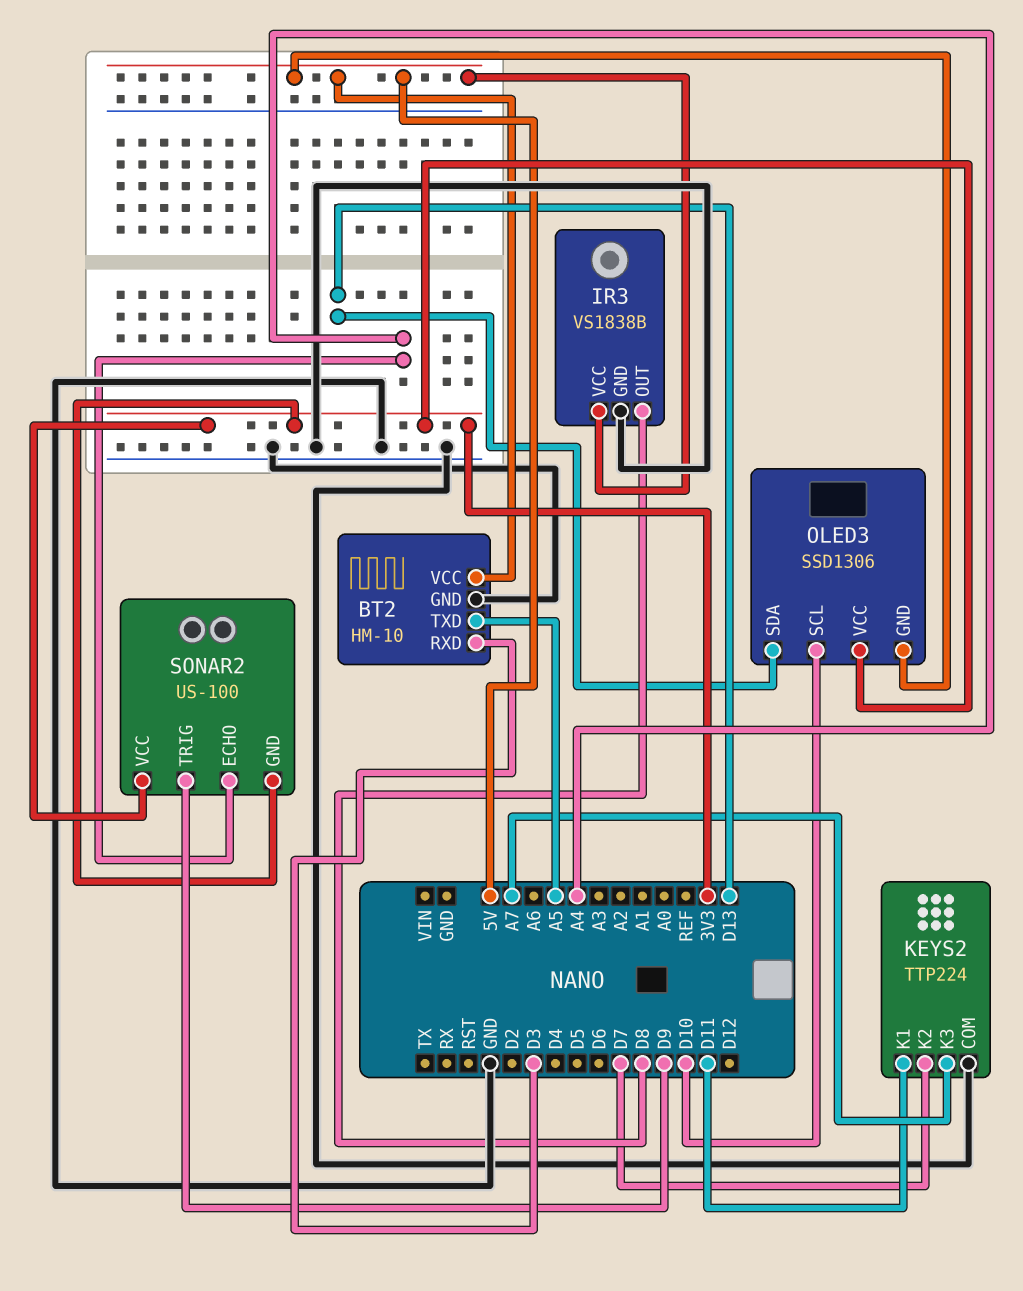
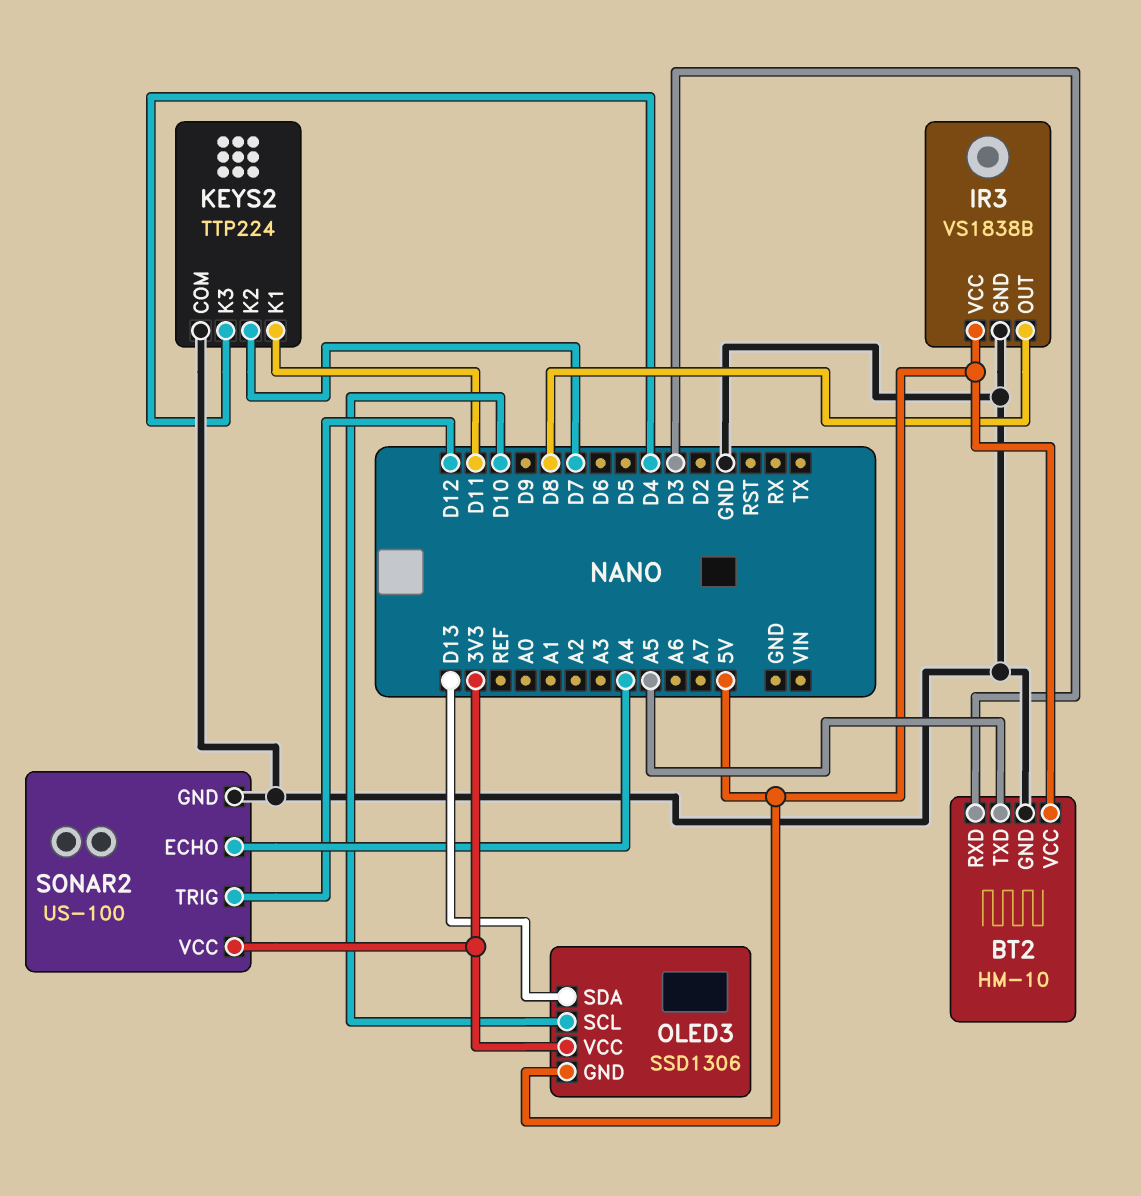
KEYS2 pin K3: A7 -> D4
SONAR2 pin GND: 3V3 -> GND
SONAR2 pin TRIG: D9 -> D12

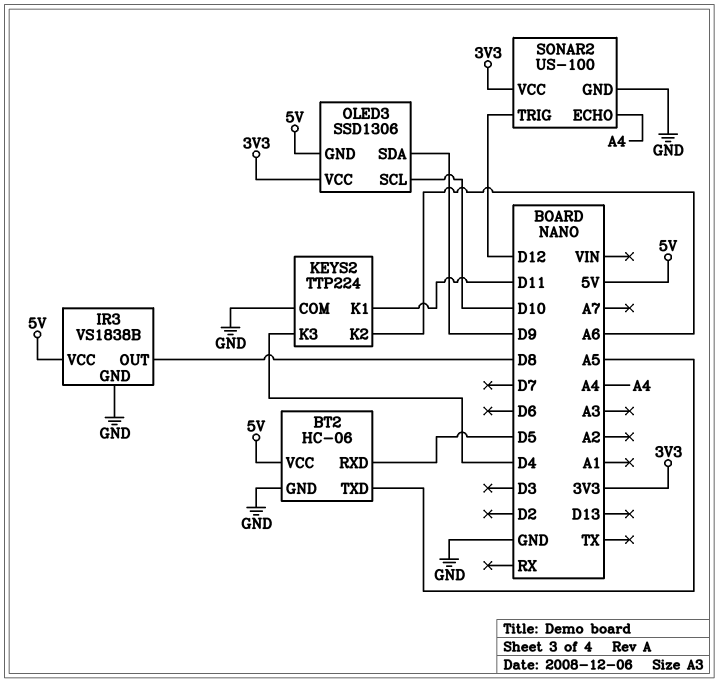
BT2: HM-10 -> HC-06
BT2 pin RXD: D3 -> D5
KEYS2 pin K2: D7 -> A6
OLED3 pin SDA: D13 -> D9

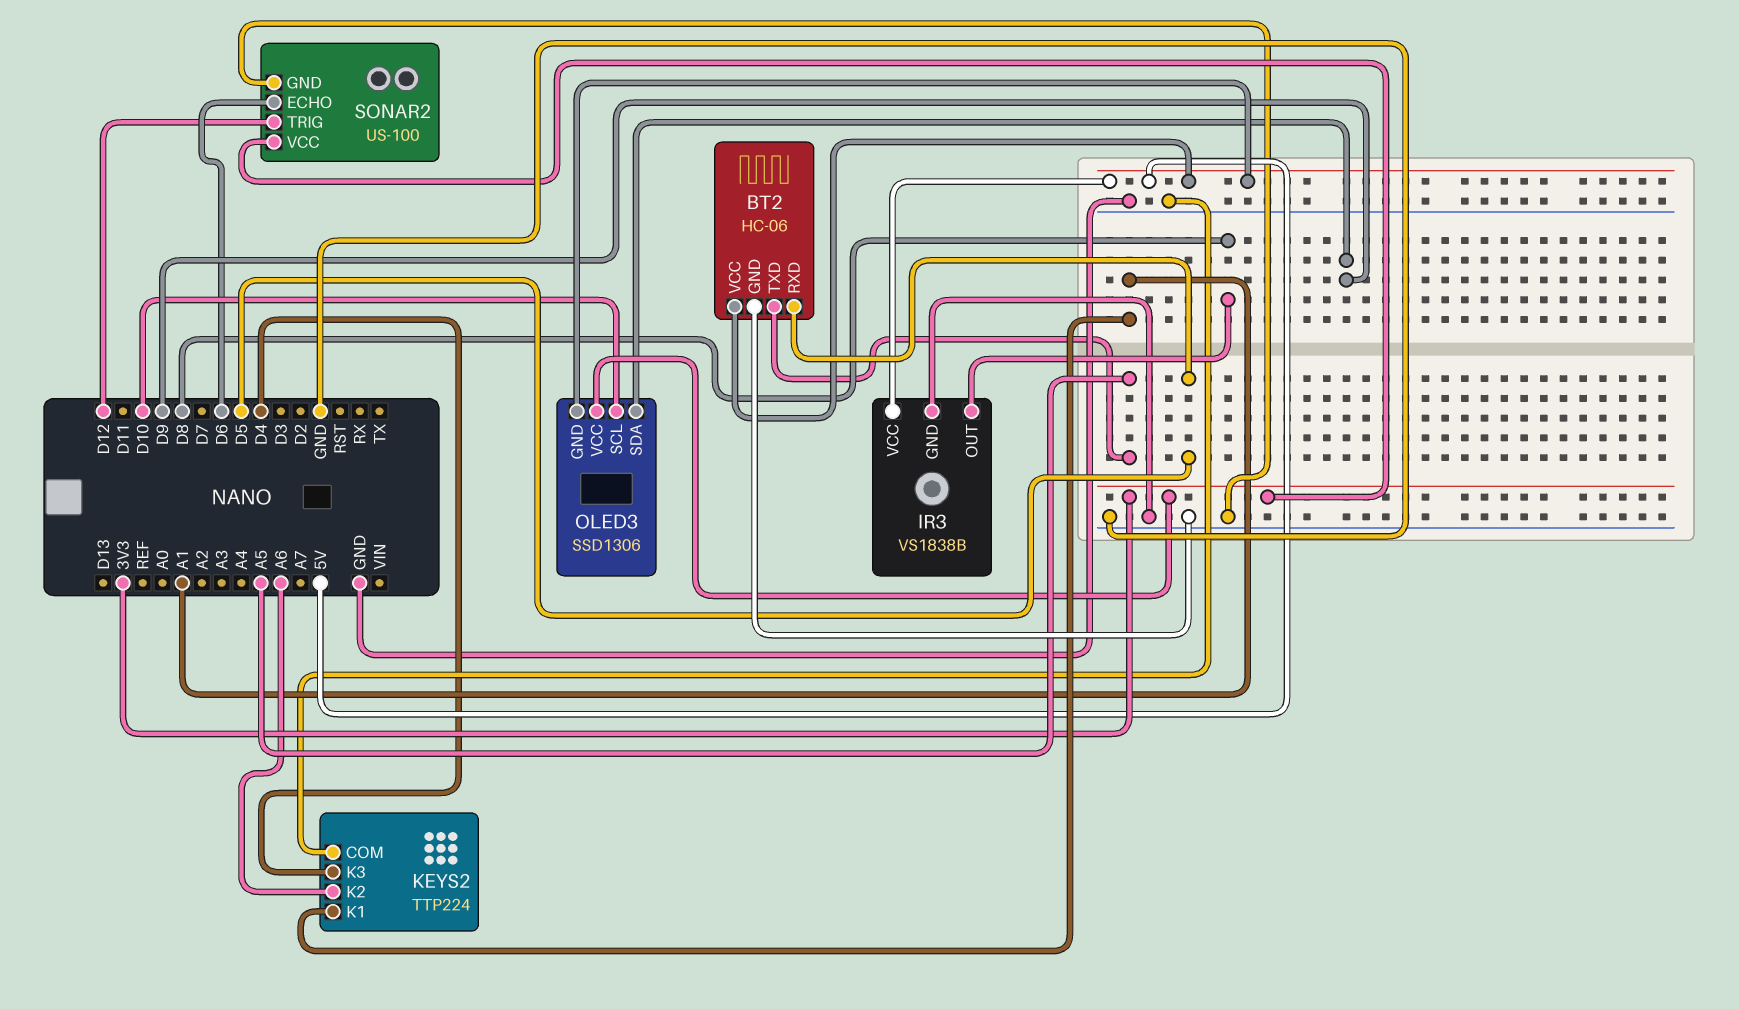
KEYS2 pin K1: D11 -> A1
SONAR2 pin ECHO: A4 -> D6

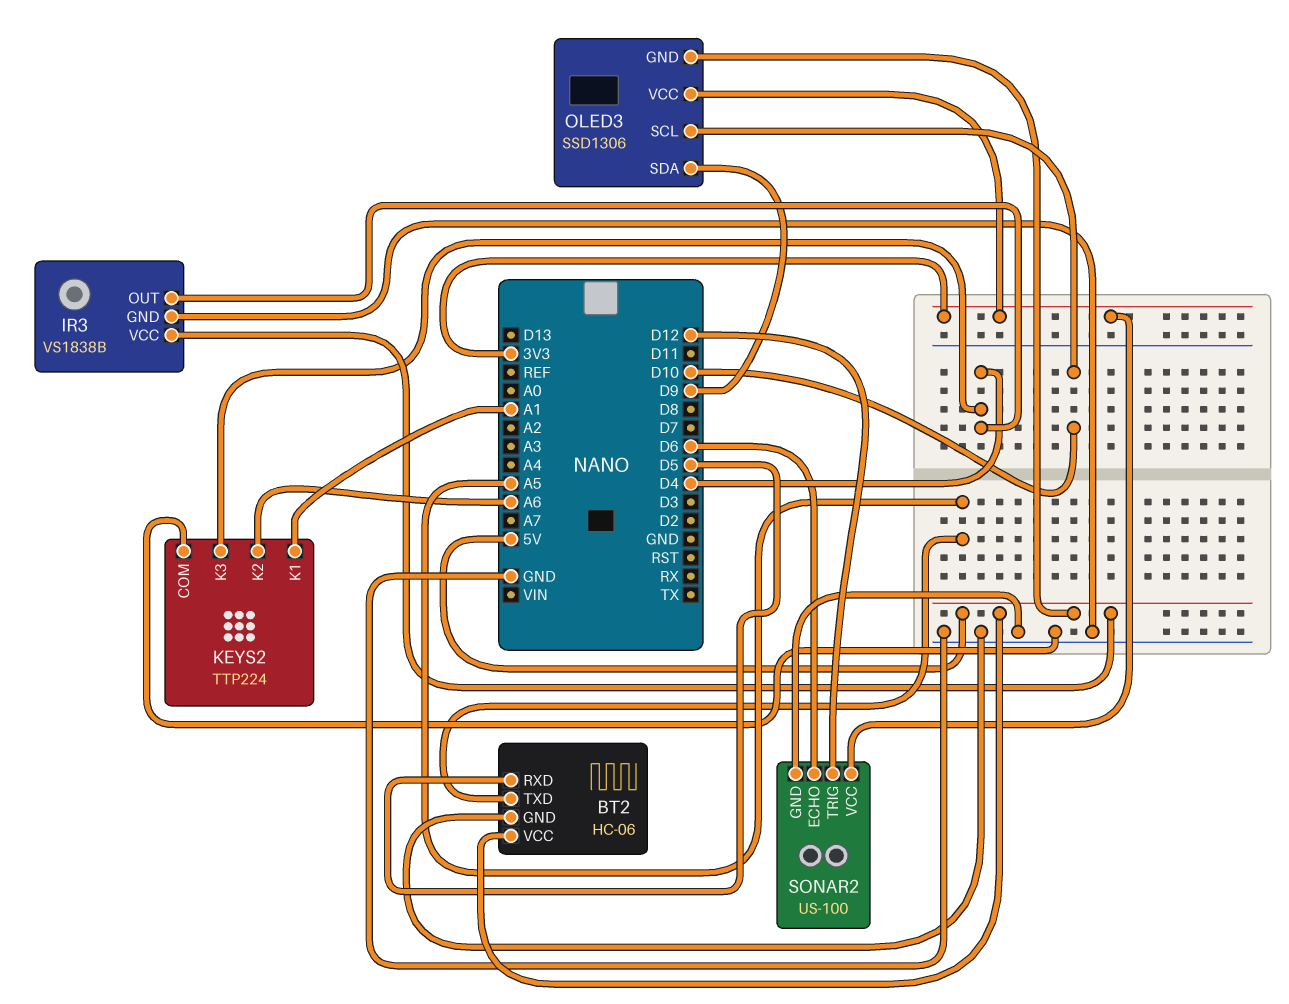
IR3 pin OUT: D8 -> D4

